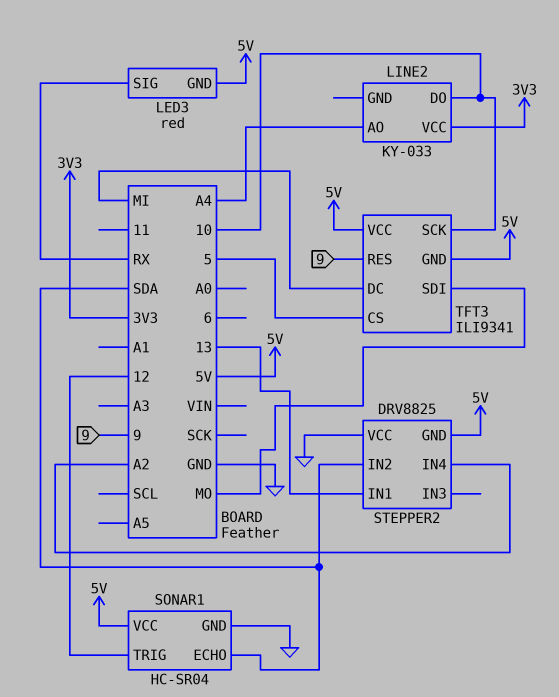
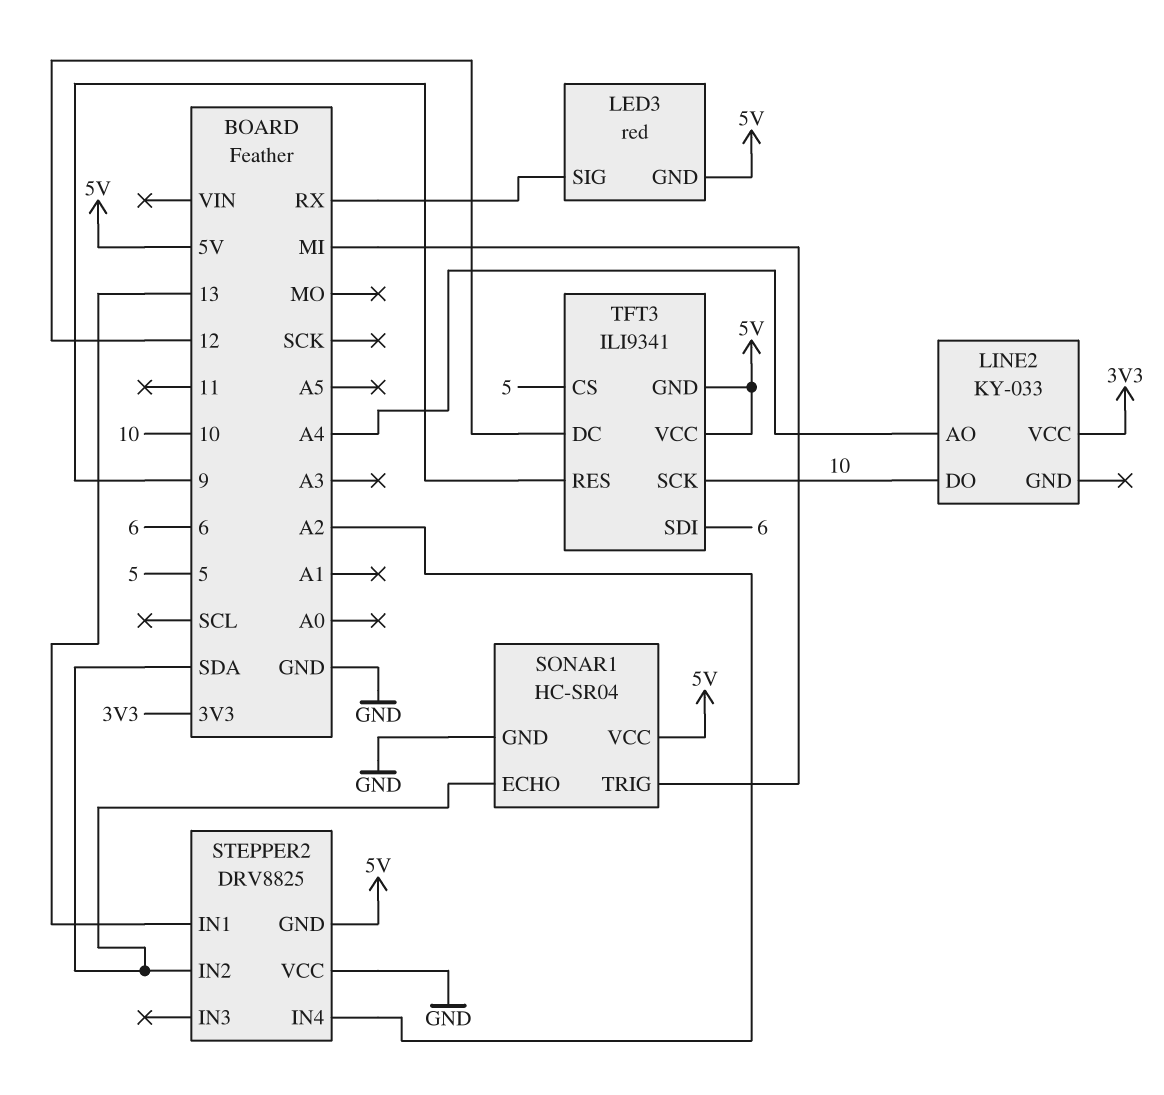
SONAR1 pin TRIG: 12 -> MI
TFT3 pin DC: MI -> 12
TFT3 pin SDI: MO -> 6

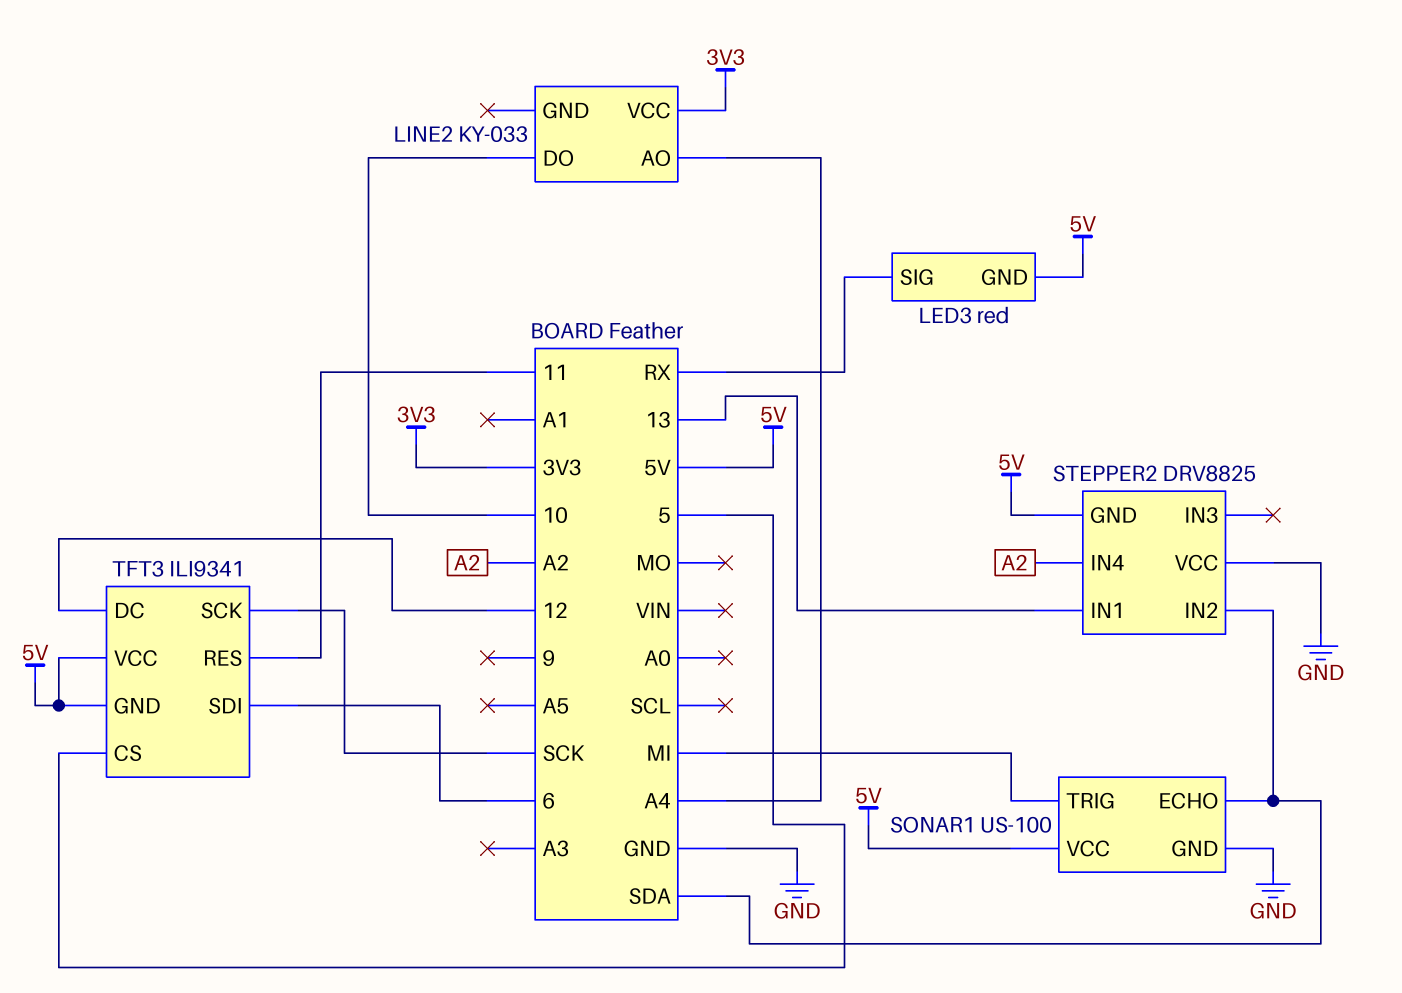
SONAR1: HC-SR04 -> US-100
TFT3 pin RES: 9 -> 11
TFT3 pin SCK: 10 -> SCK

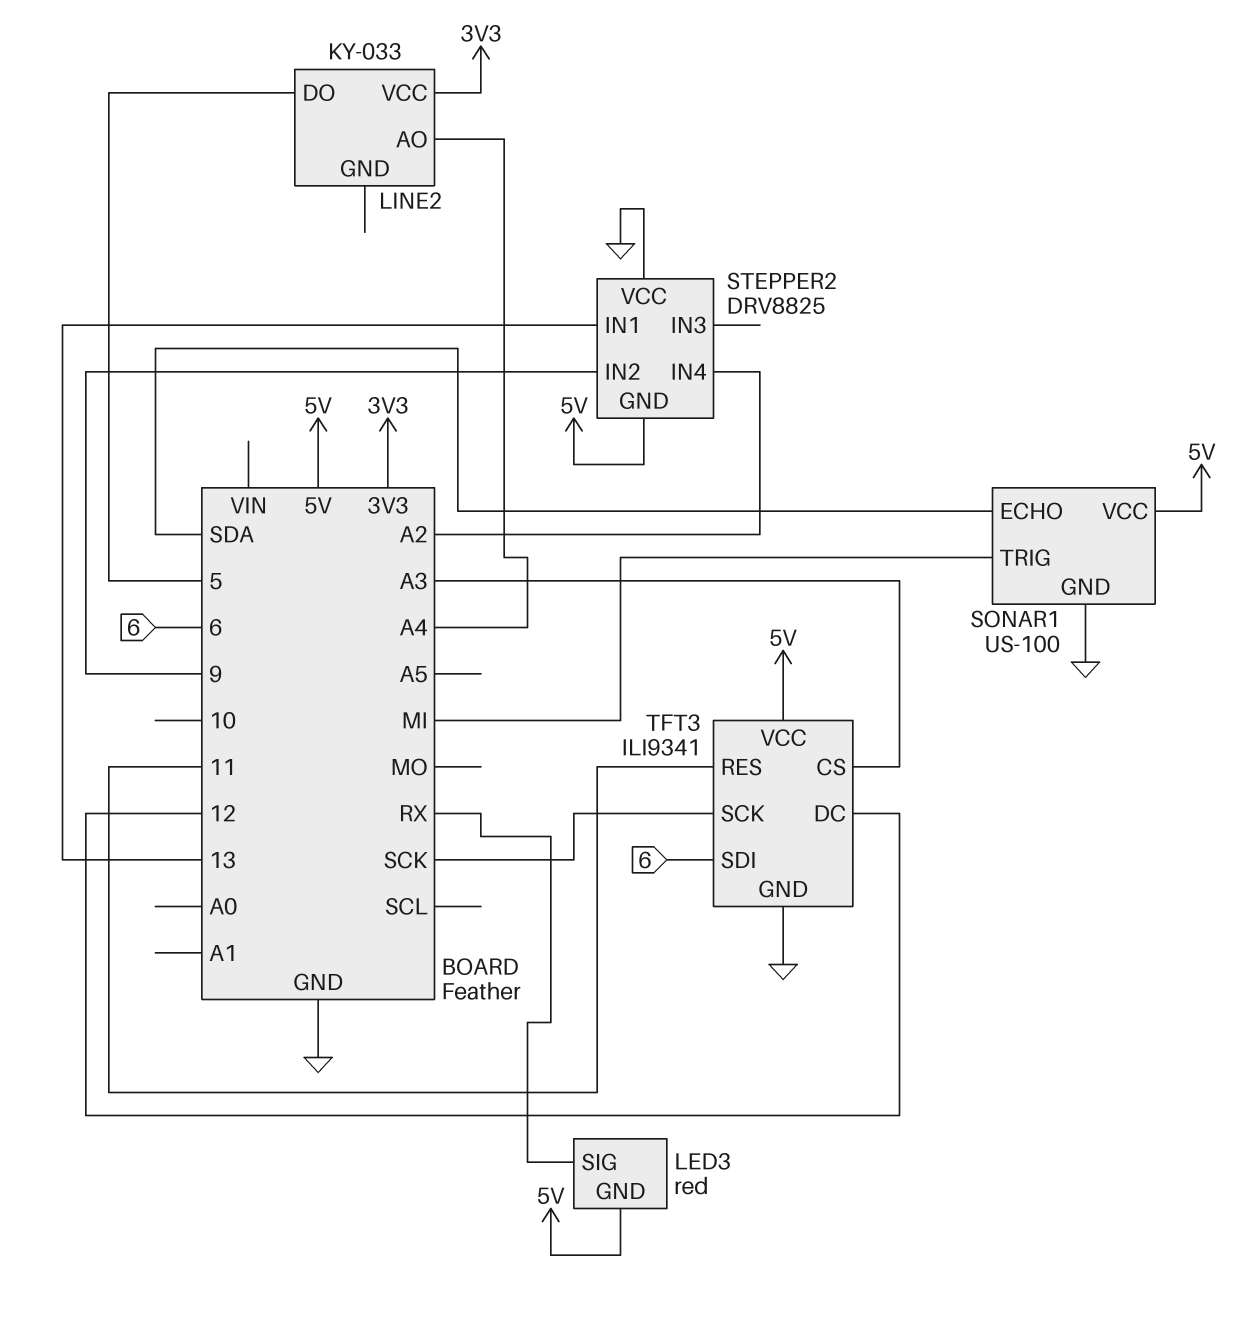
LINE2 pin DO: 10 -> 5
STEPPER2 pin IN2: SDA -> 9
TFT3 pin CS: 5 -> A3
TFT3 pin GND: 5V -> GND

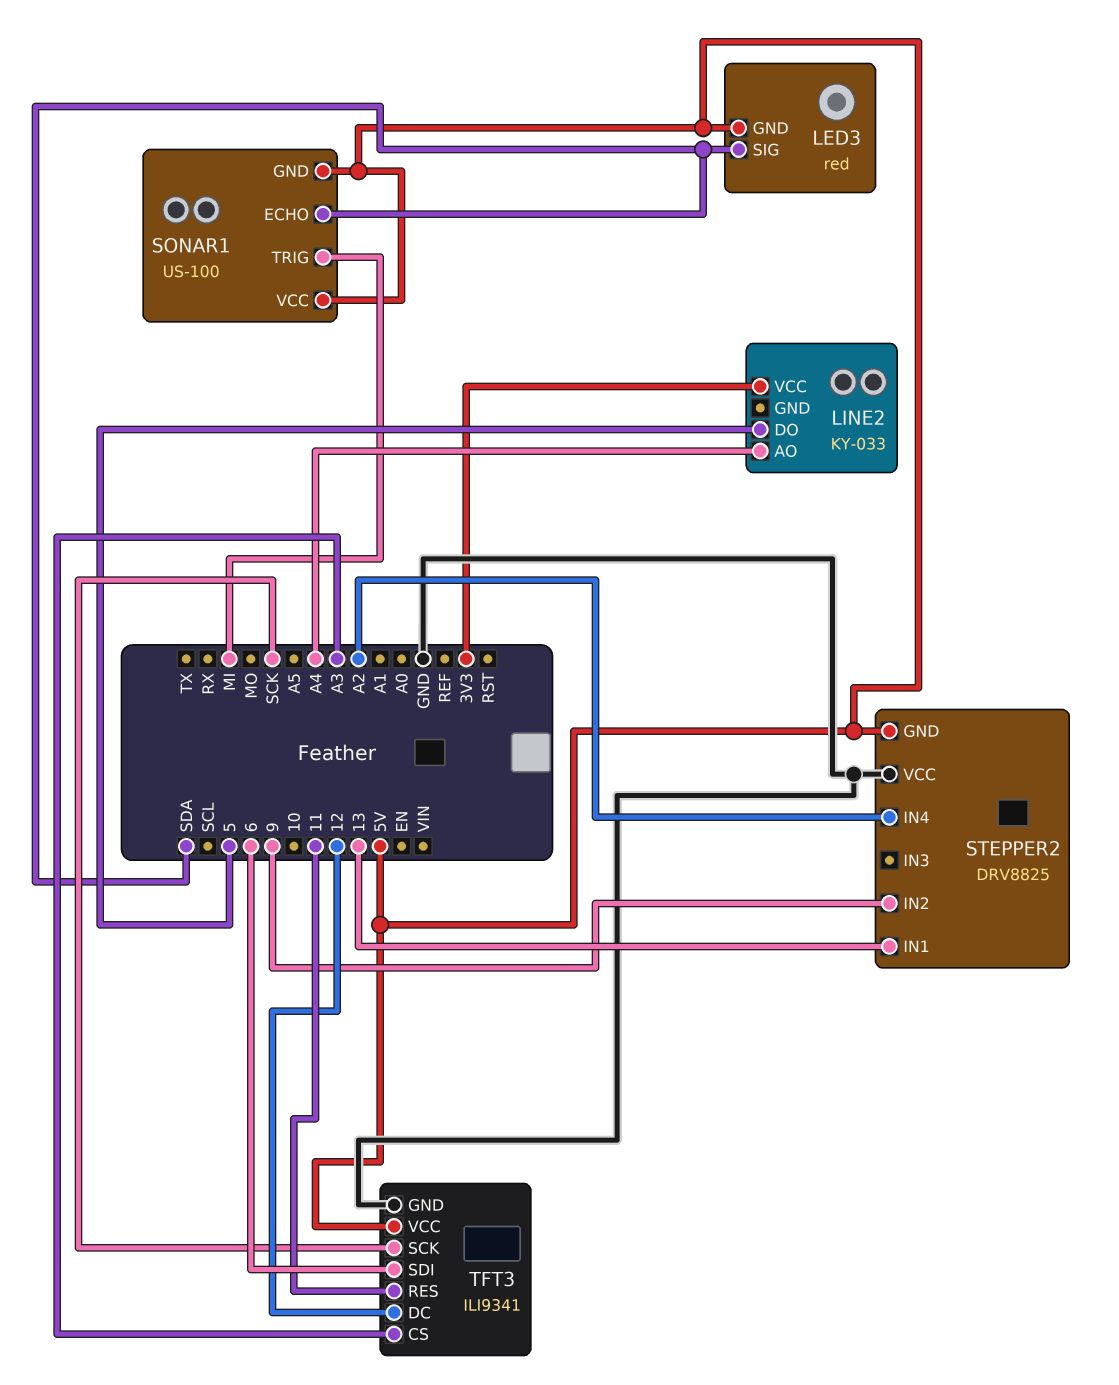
LED3 pin SIG: RX -> SDA
SONAR1 pin GND: GND -> 5V

